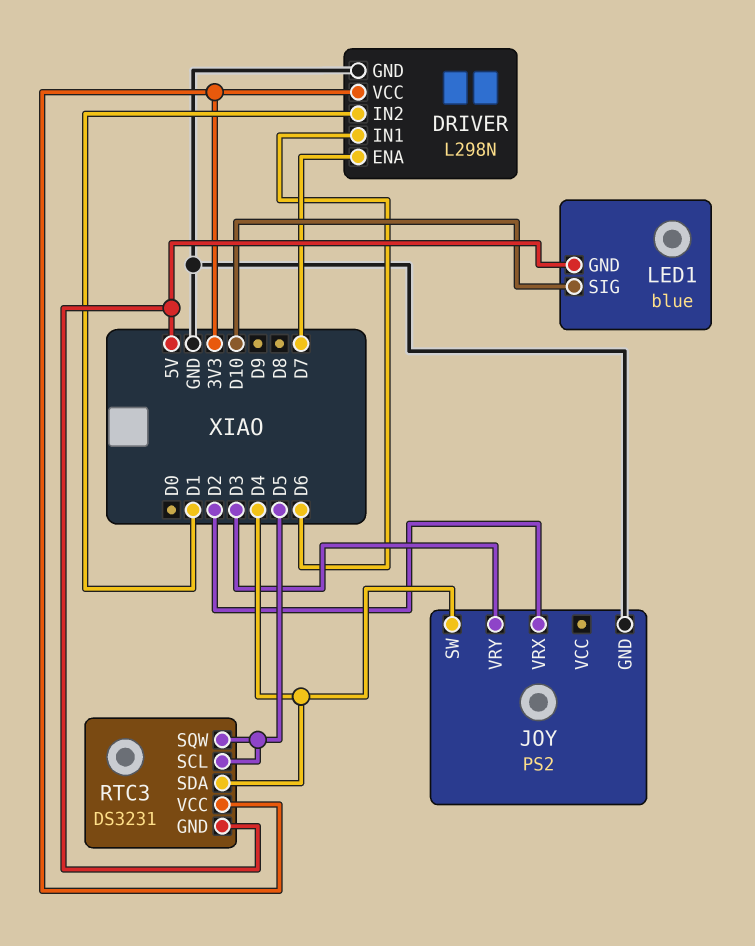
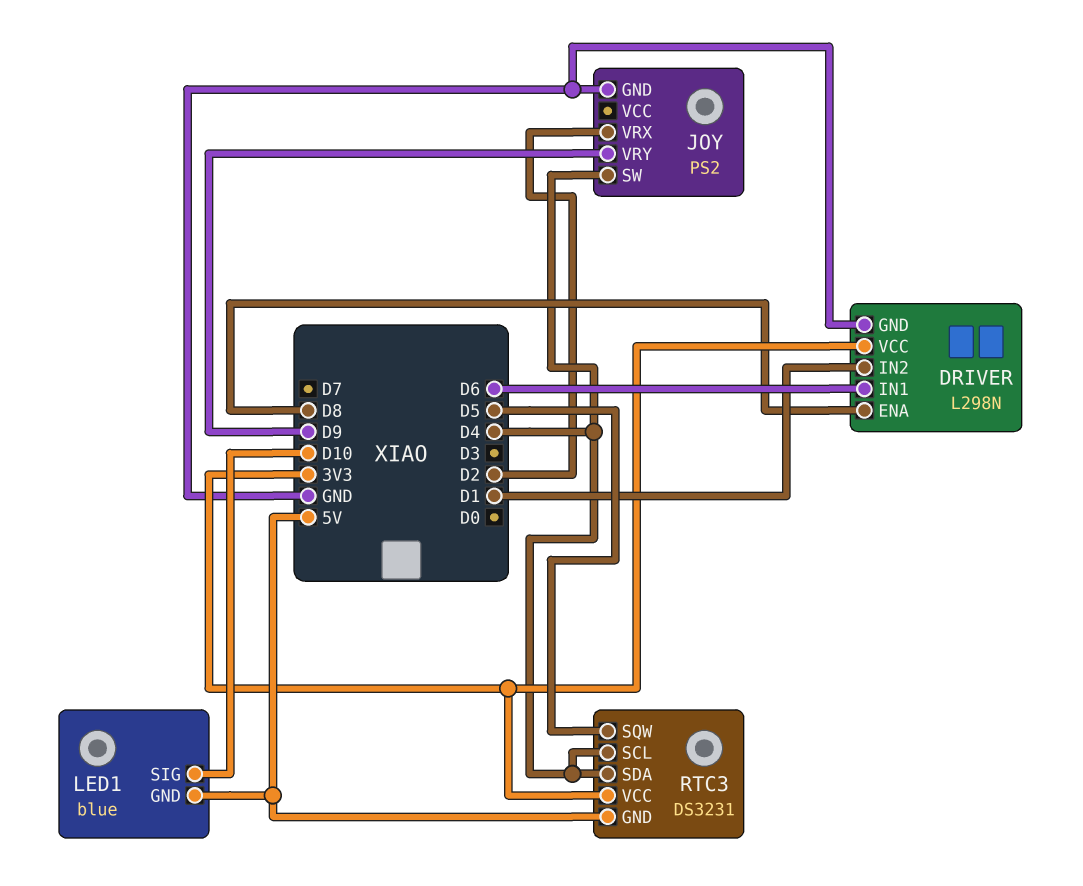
DRIVER pin ENA: D7 -> D8
JOY pin VRY: D3 -> D9
RTC3 pin SCL: D5 -> D4

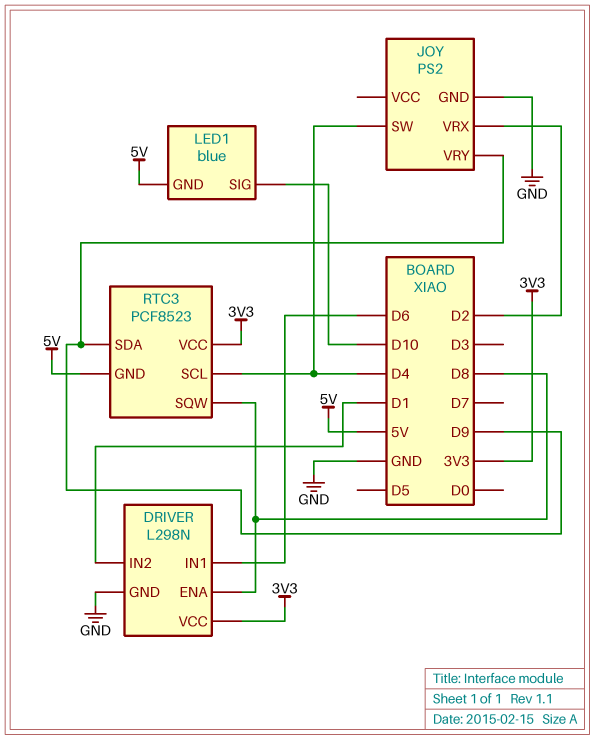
RTC3: DS3231 -> PCF8523
RTC3 pin SDA: D4 -> D9
RTC3 pin SQW: D5 -> D8

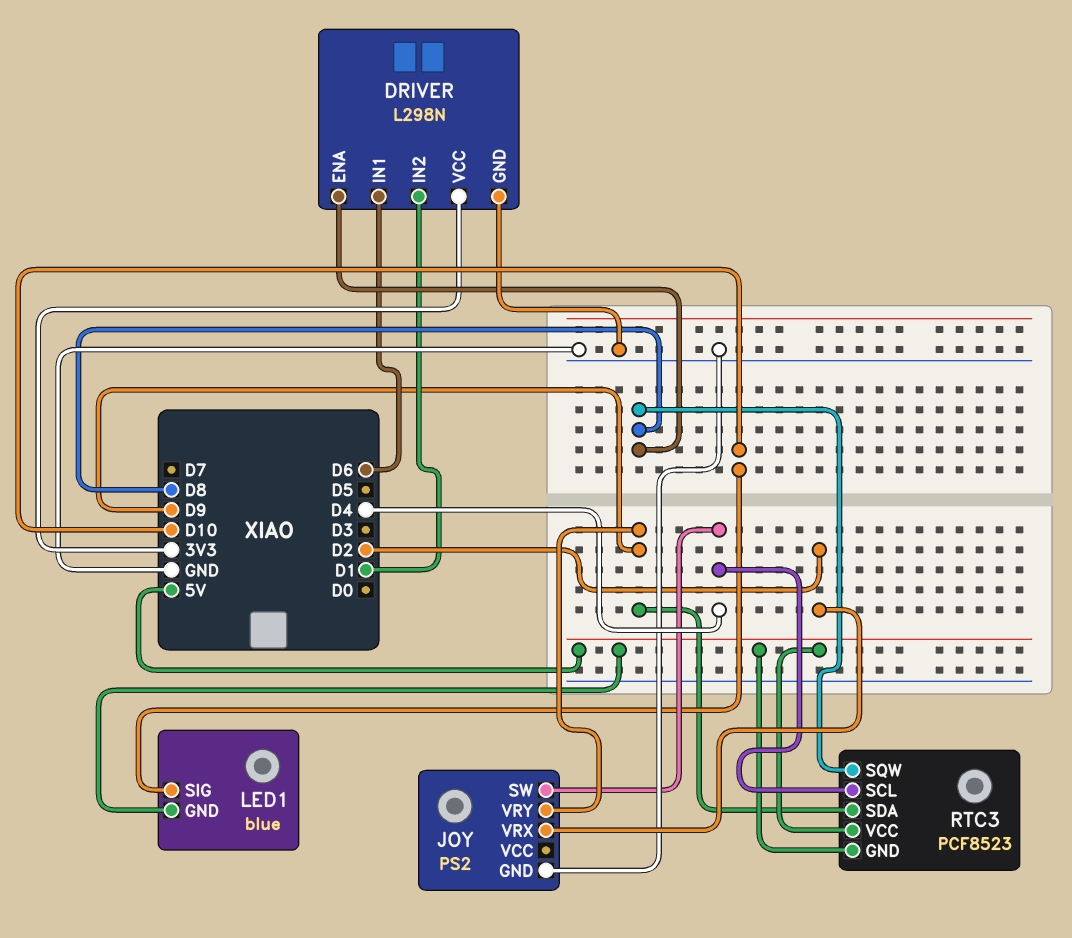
RTC3 pin VCC: 3V3 -> 5V

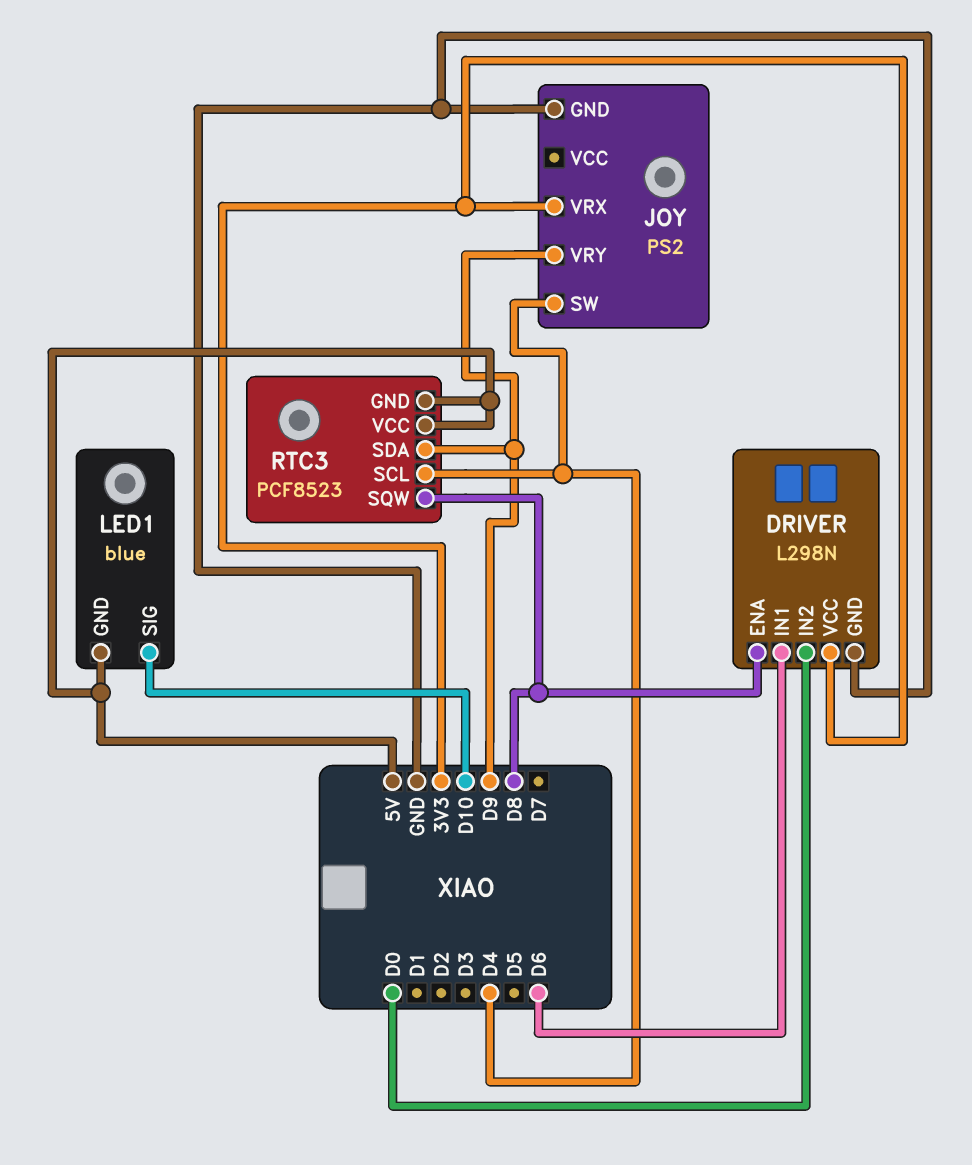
DRIVER pin IN2: D1 -> D0
JOY pin VRX: D2 -> 3V3

